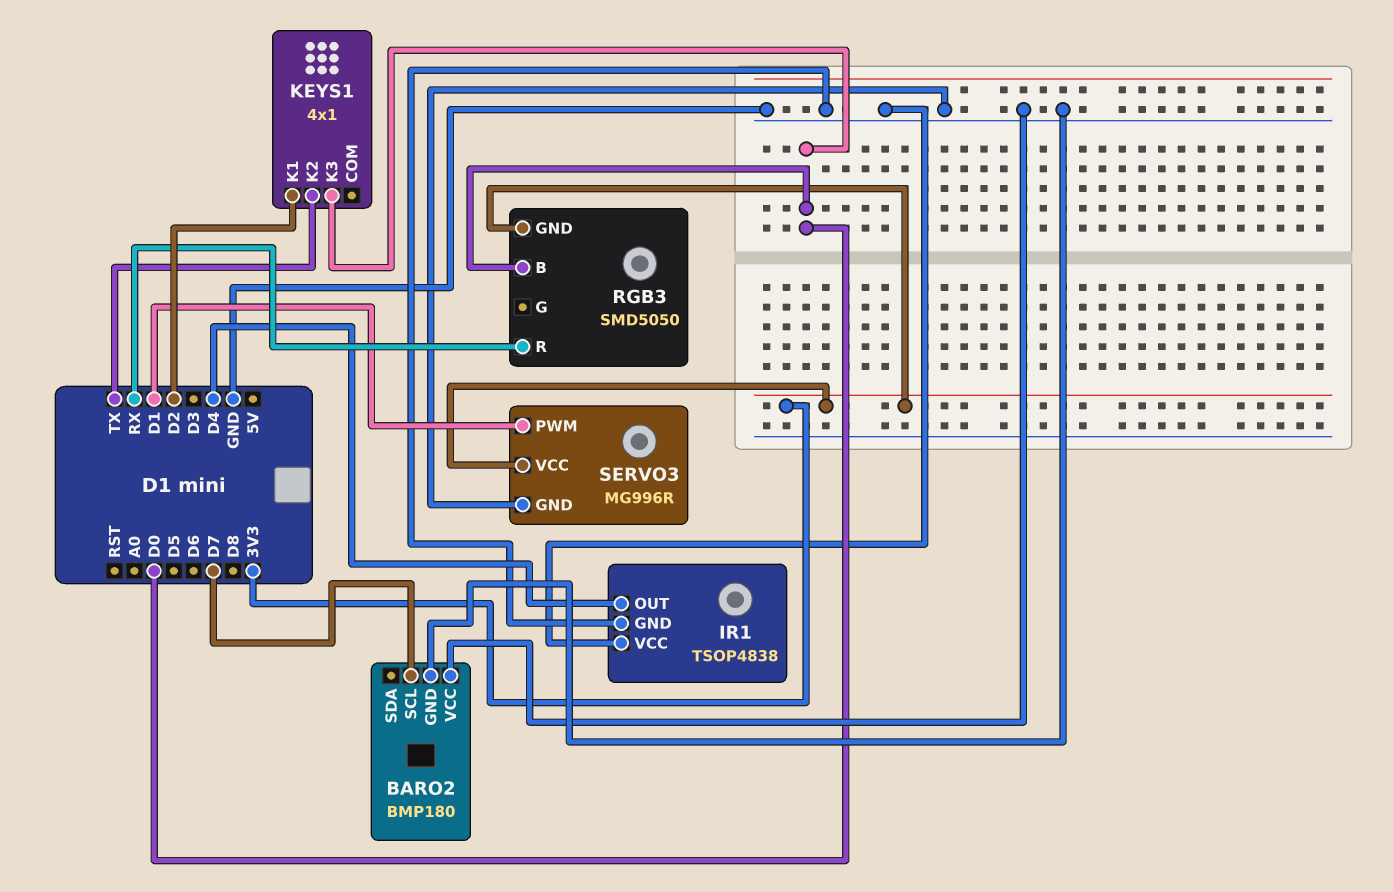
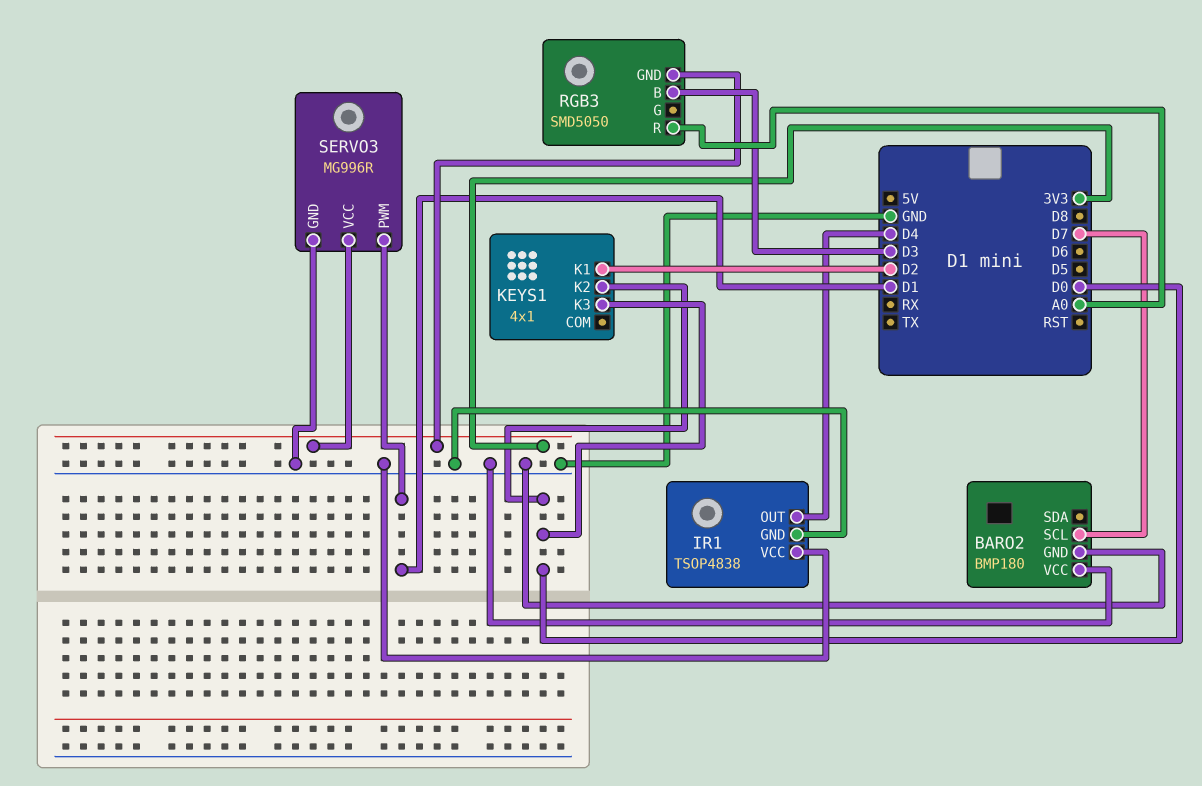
KEYS1 pin K2: TX -> D0
RGB3 pin B: D0 -> D3
RGB3 pin R: RX -> A0

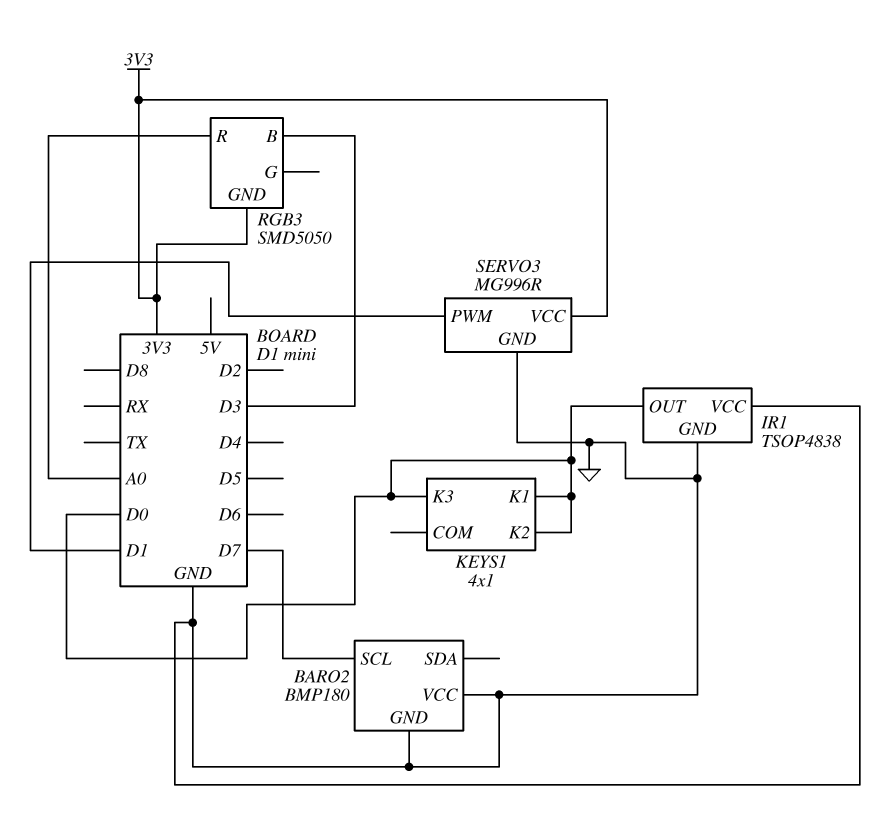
IR1 pin OUT: D4 -> D0
KEYS1 pin K1: D2 -> D0

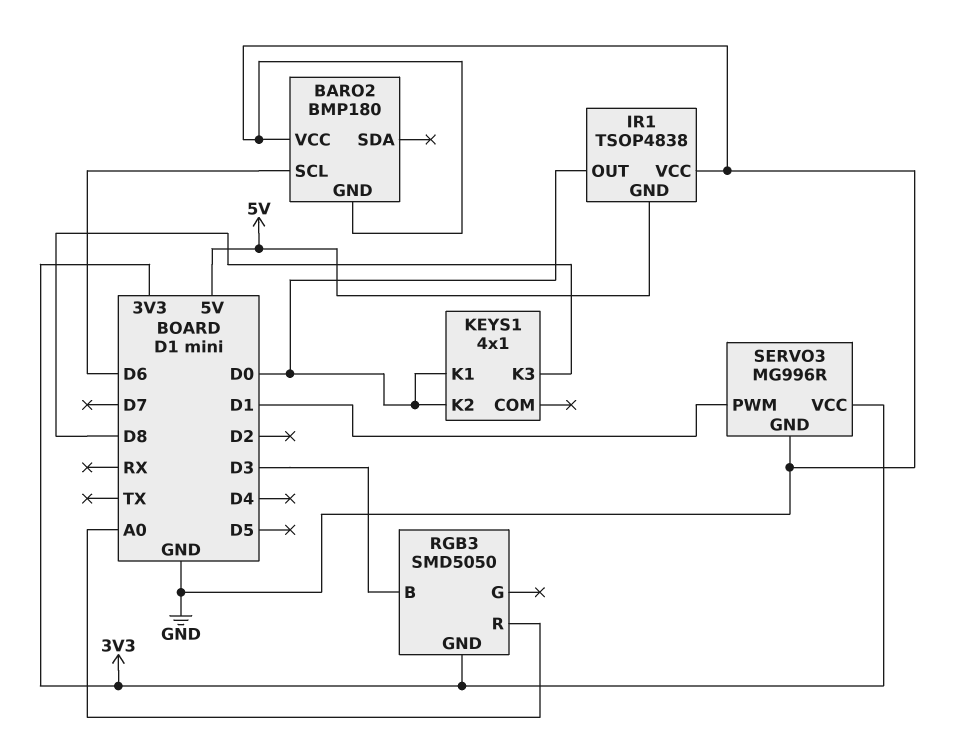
BARO2 pin SCL: D7 -> D6
IR1 pin GND: GND -> 5V
KEYS1 pin K3: D0 -> D8

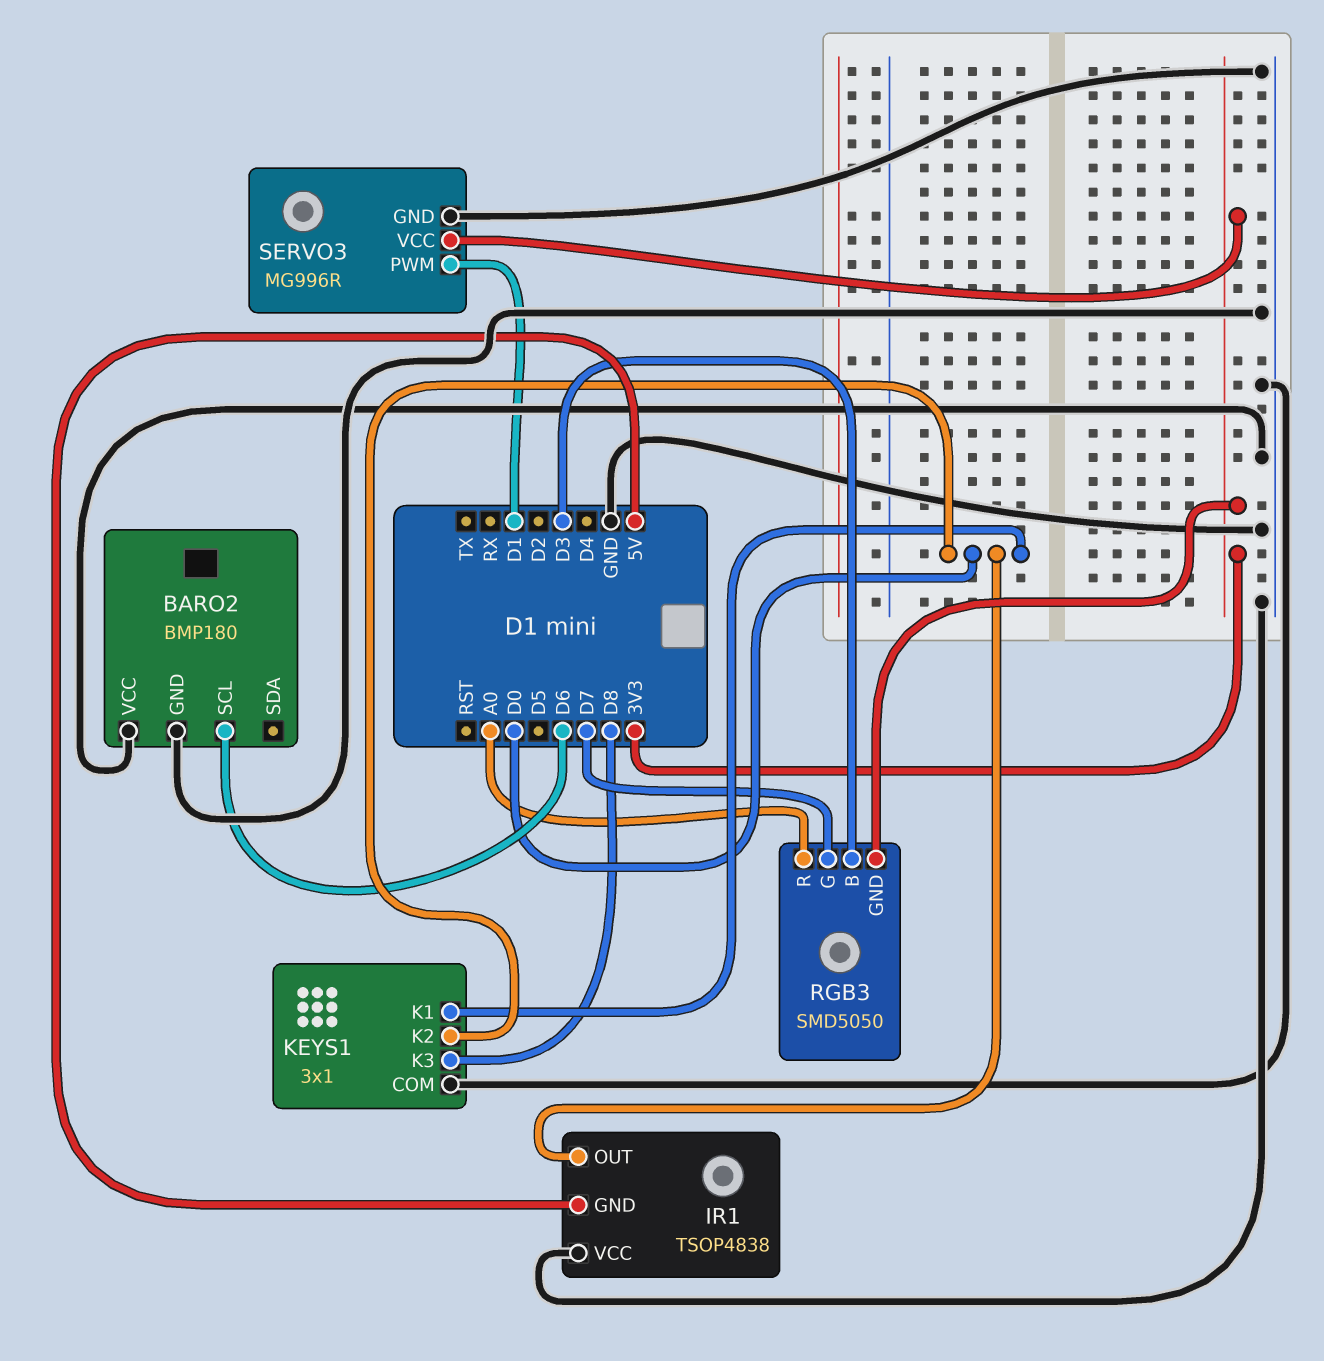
KEYS1: 4x1 -> 3x1
KEYS1 pin COM: none -> GND
RGB3 pin G: none -> D7

